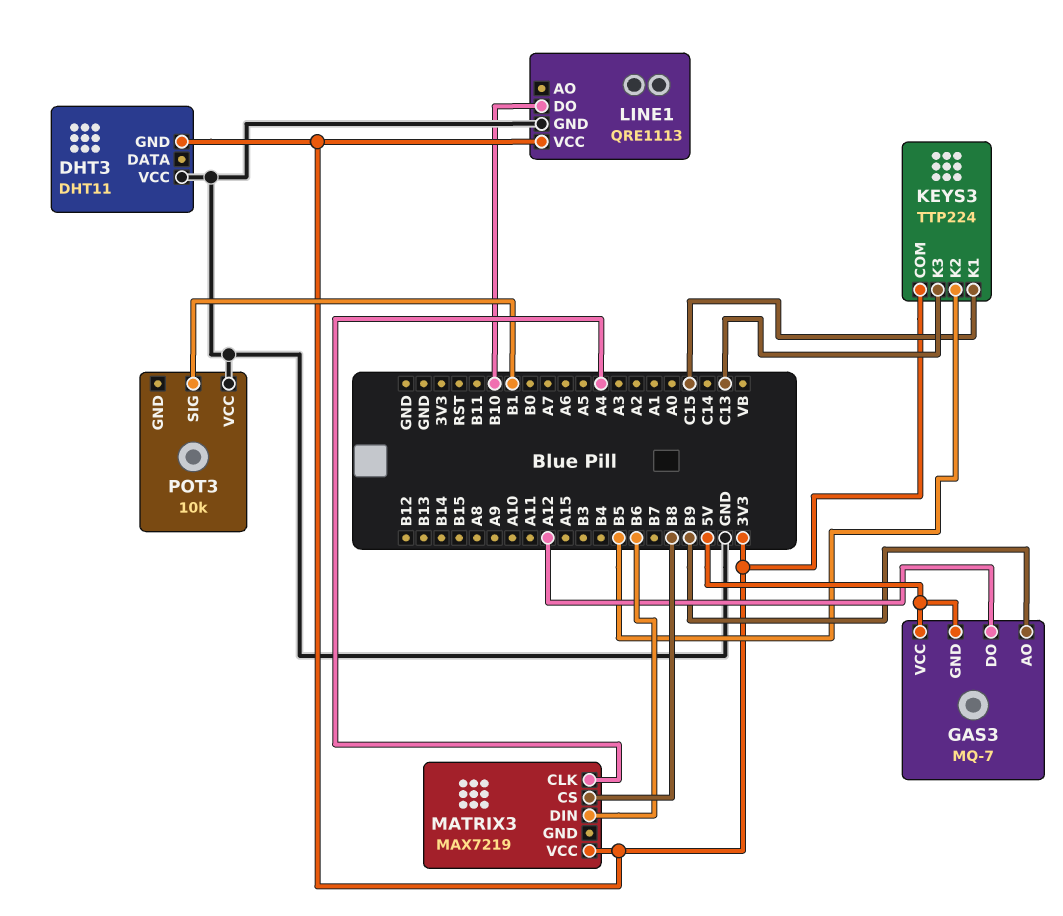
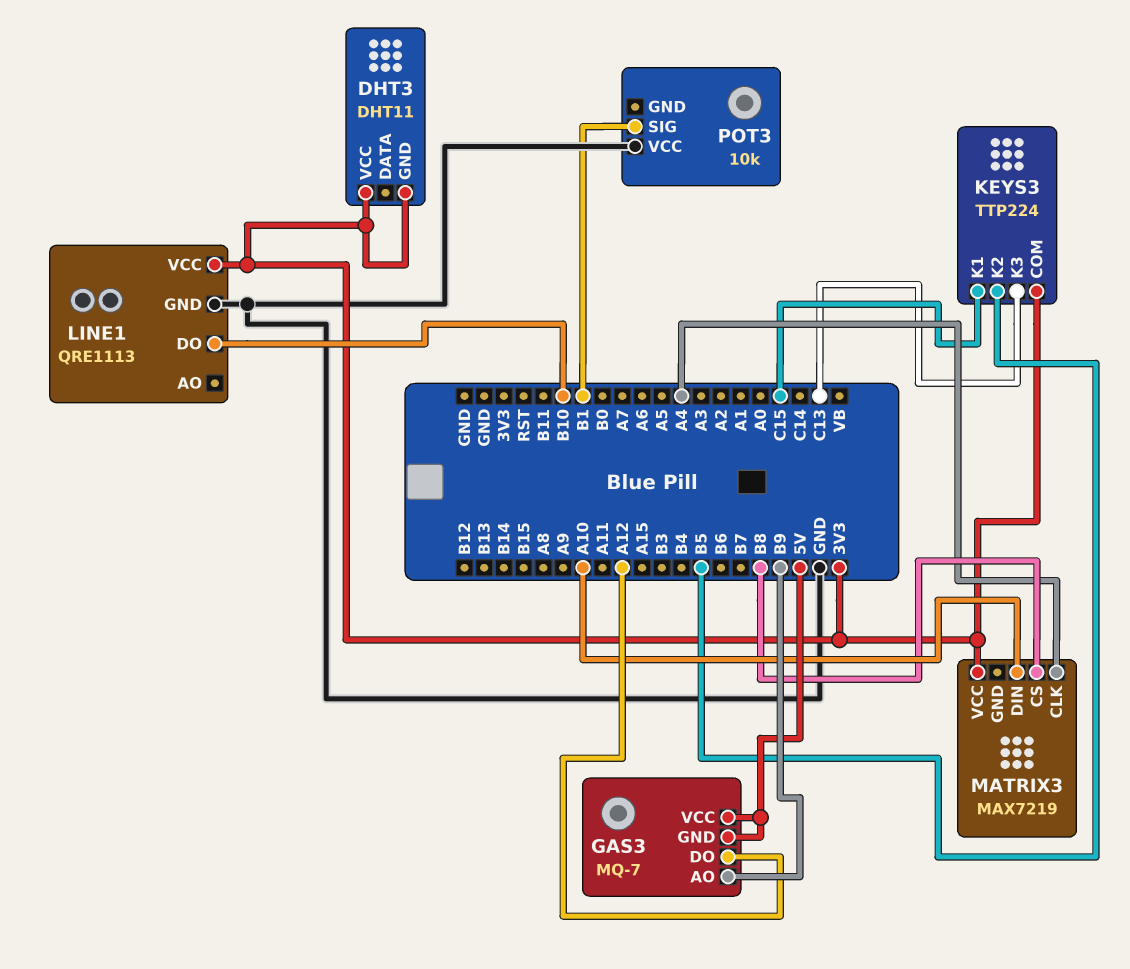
DHT3 pin VCC: GND -> 3V3
MATRIX3 pin DIN: B6 -> A10

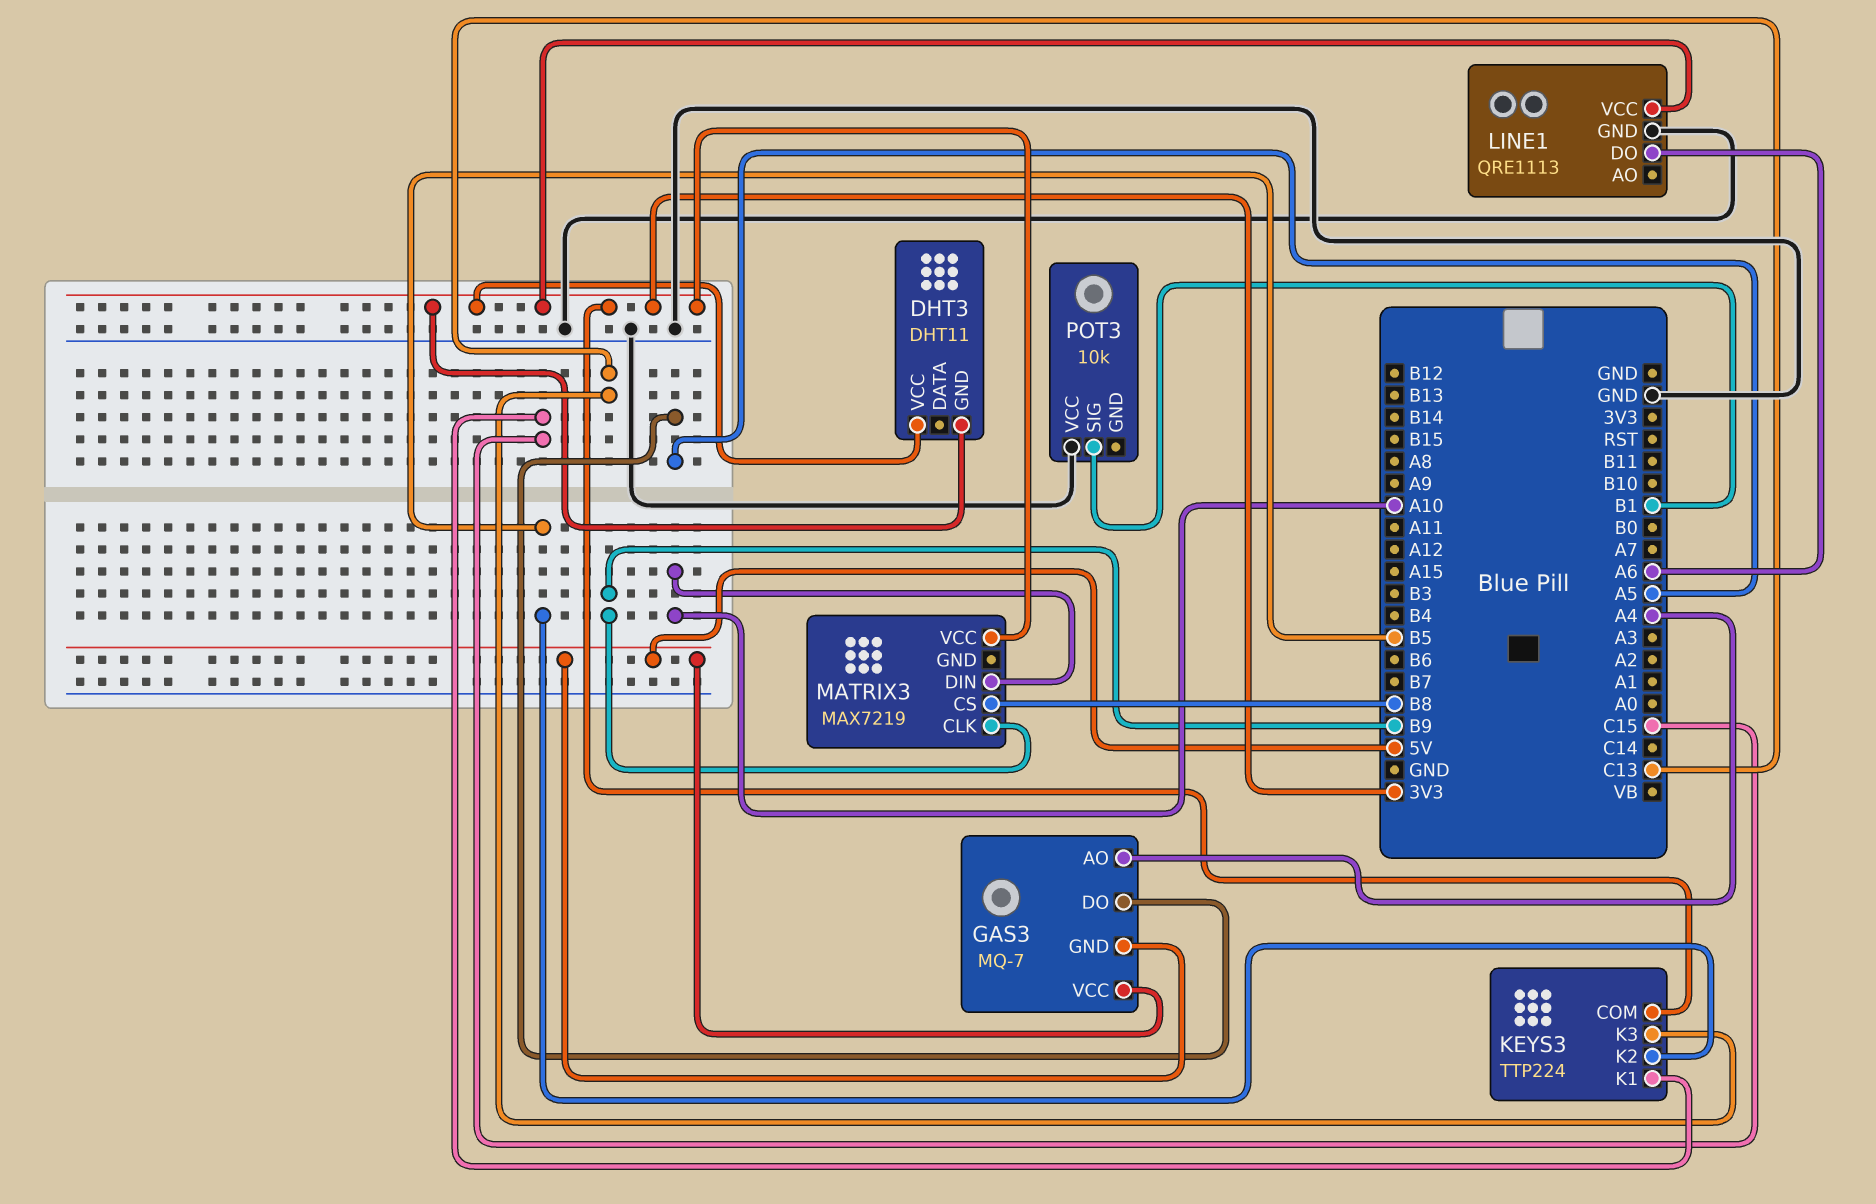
GAS3 pin AO: B9 -> A4
GAS3 pin DO: A12 -> A5
LINE1 pin DO: B10 -> A6
MATRIX3 pin CLK: A4 -> B9

